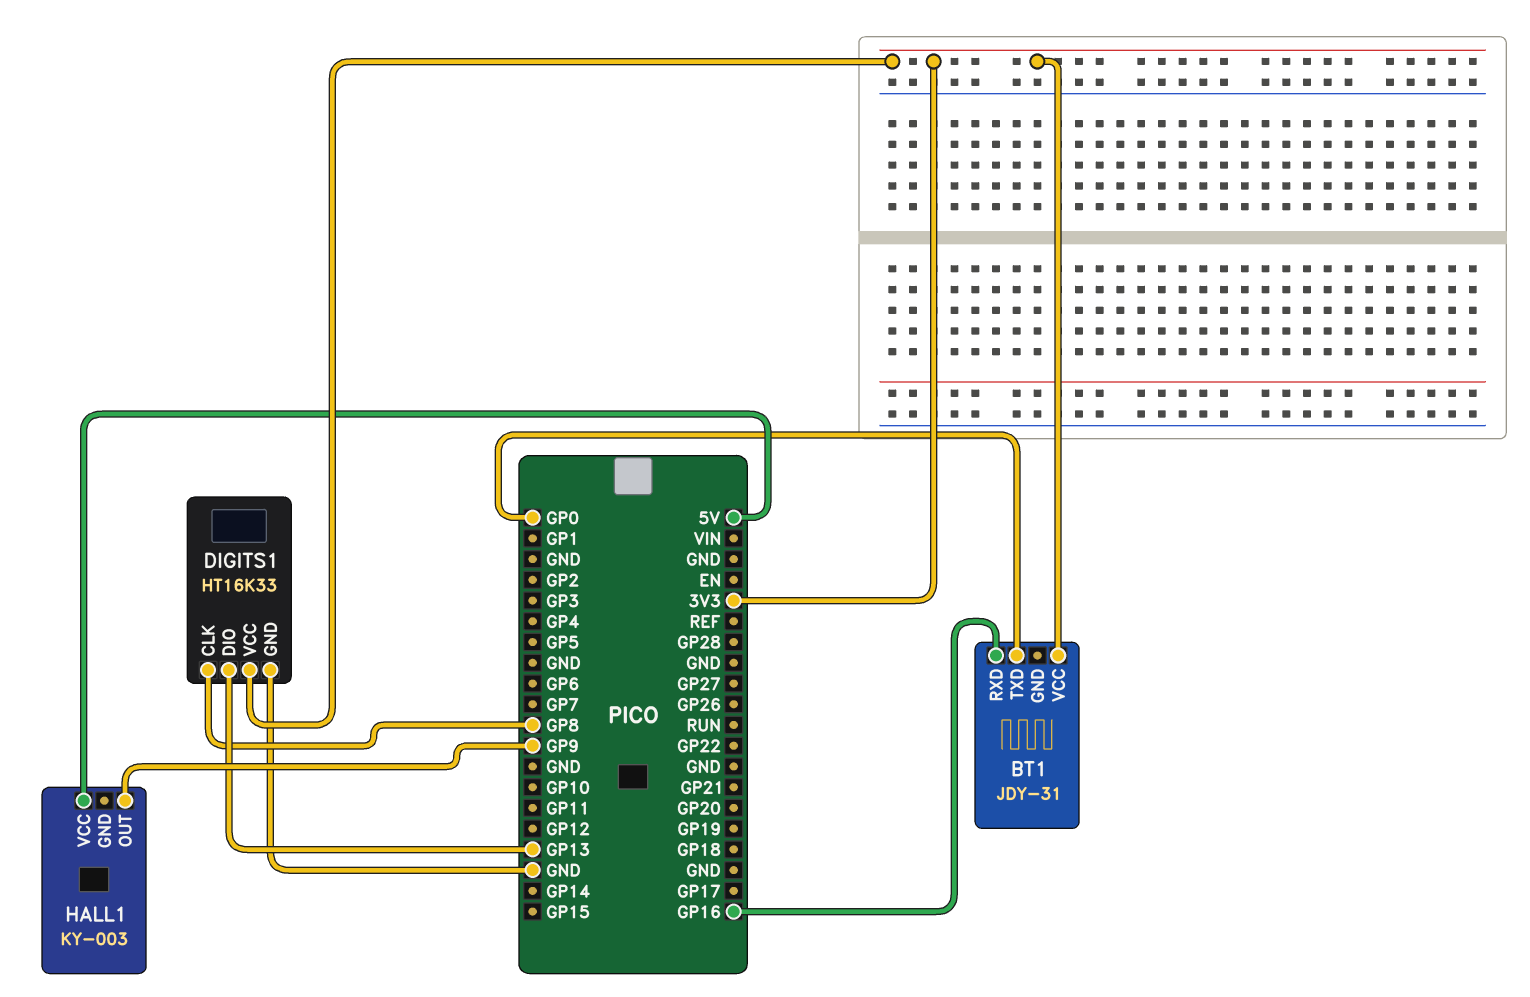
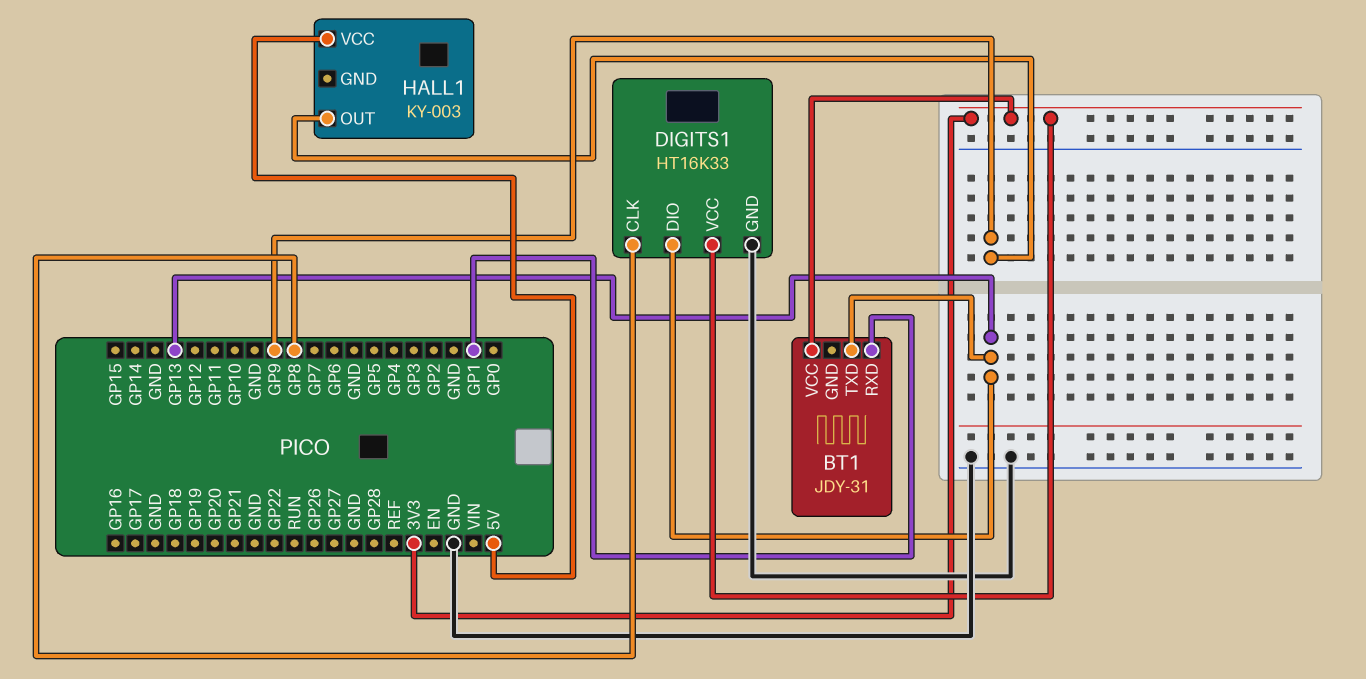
BT1 pin RXD: GP16 -> GP1
BT1 pin TXD: GP0 -> GP13

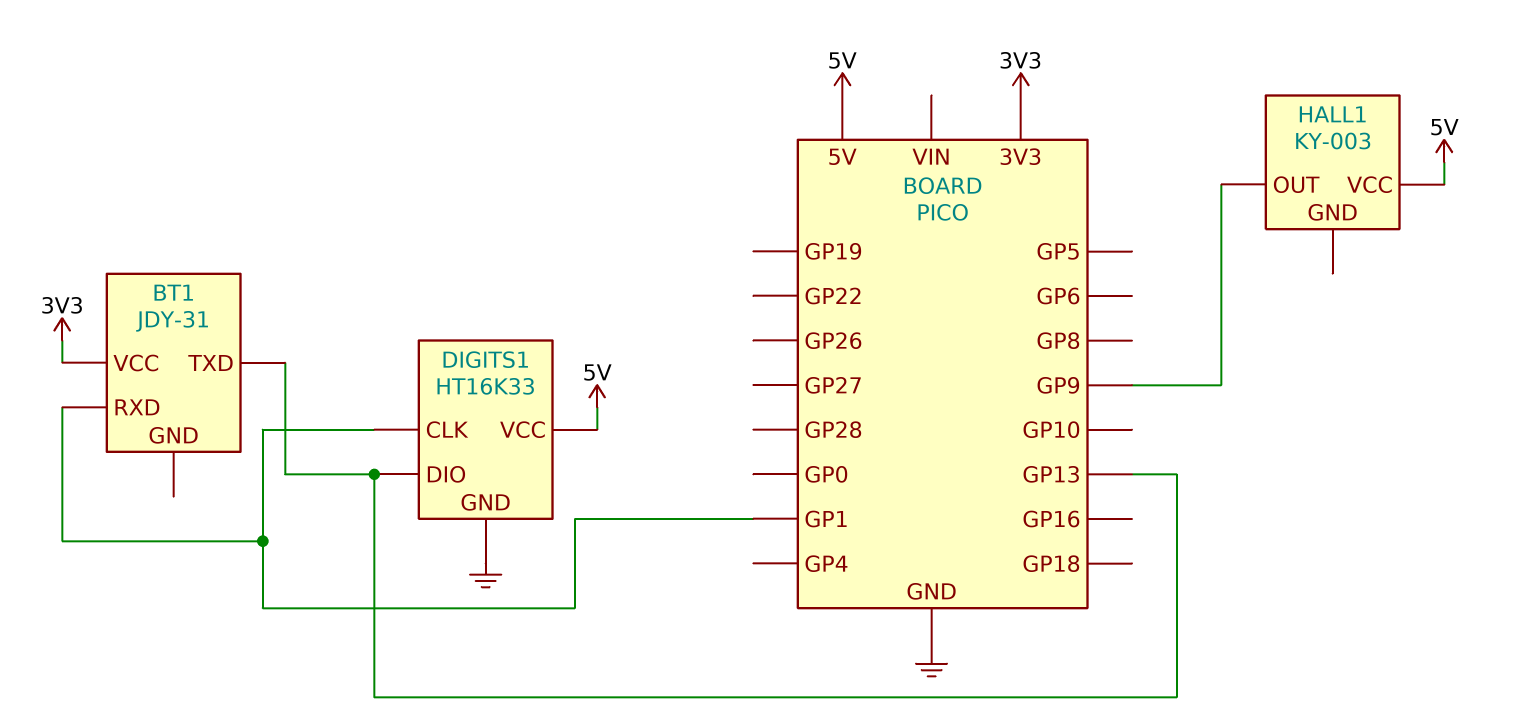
DIGITS1 pin CLK: GP8 -> GP1
DIGITS1 pin VCC: 3V3 -> 5V

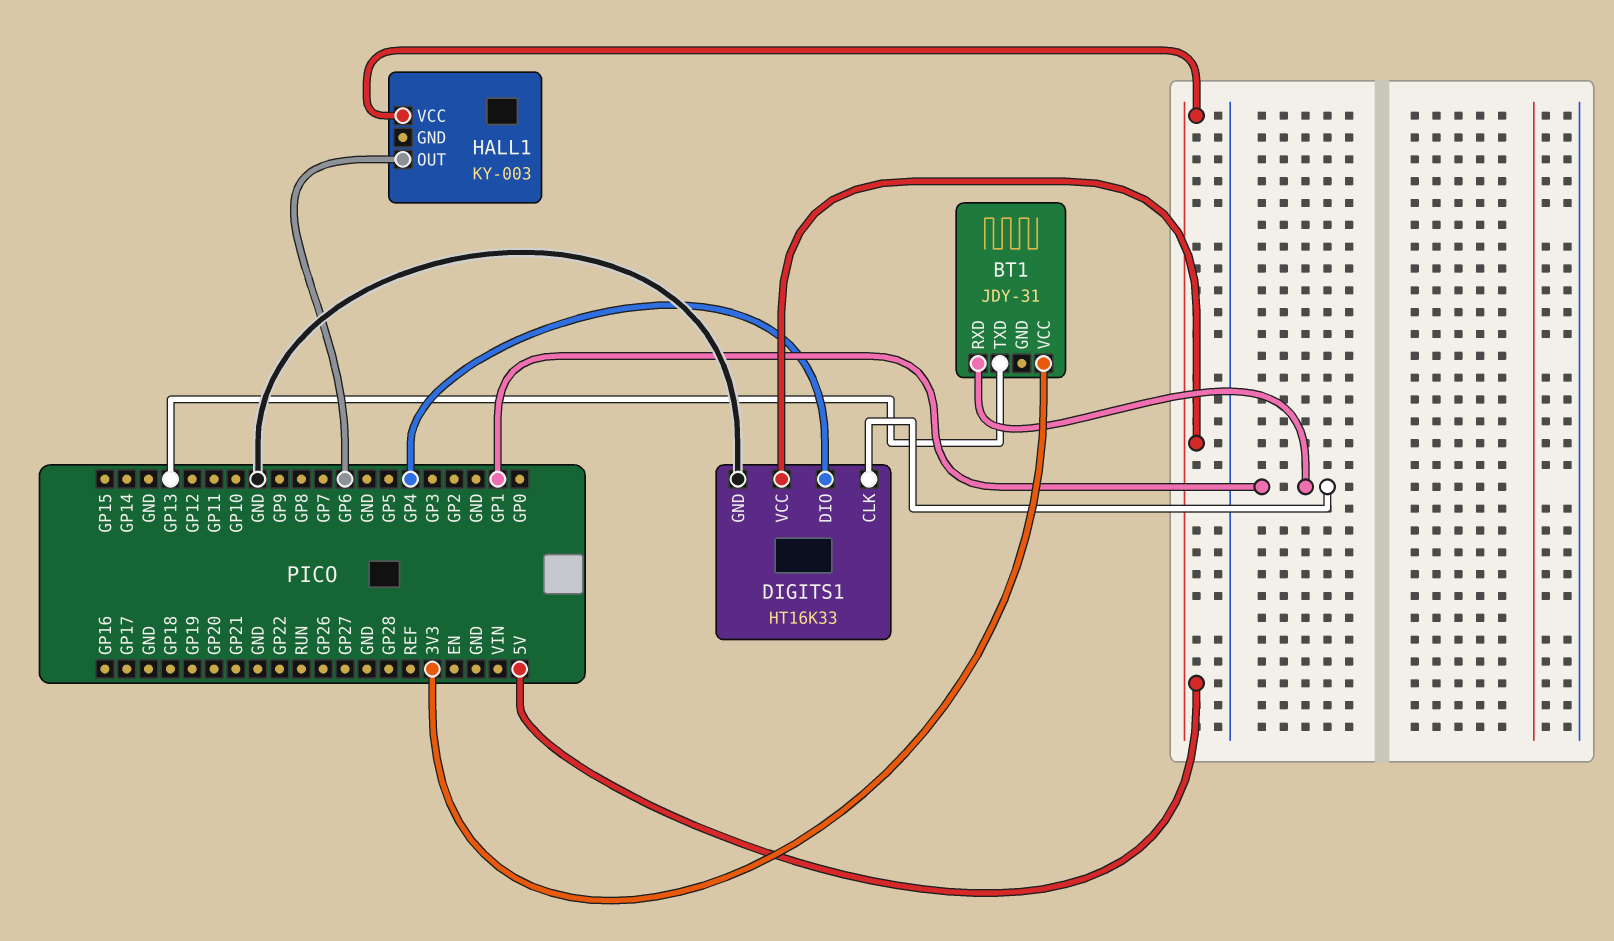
DIGITS1 pin DIO: GP13 -> GP4
HALL1 pin OUT: GP9 -> GP6

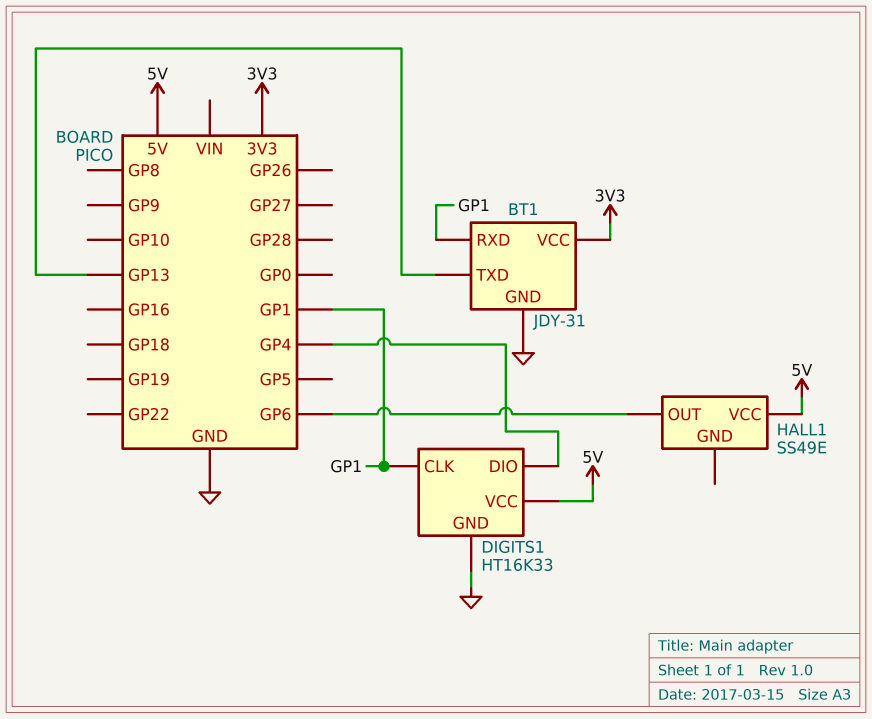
BT1 pin GND: none -> GND
HALL1: KY-003 -> SS49E

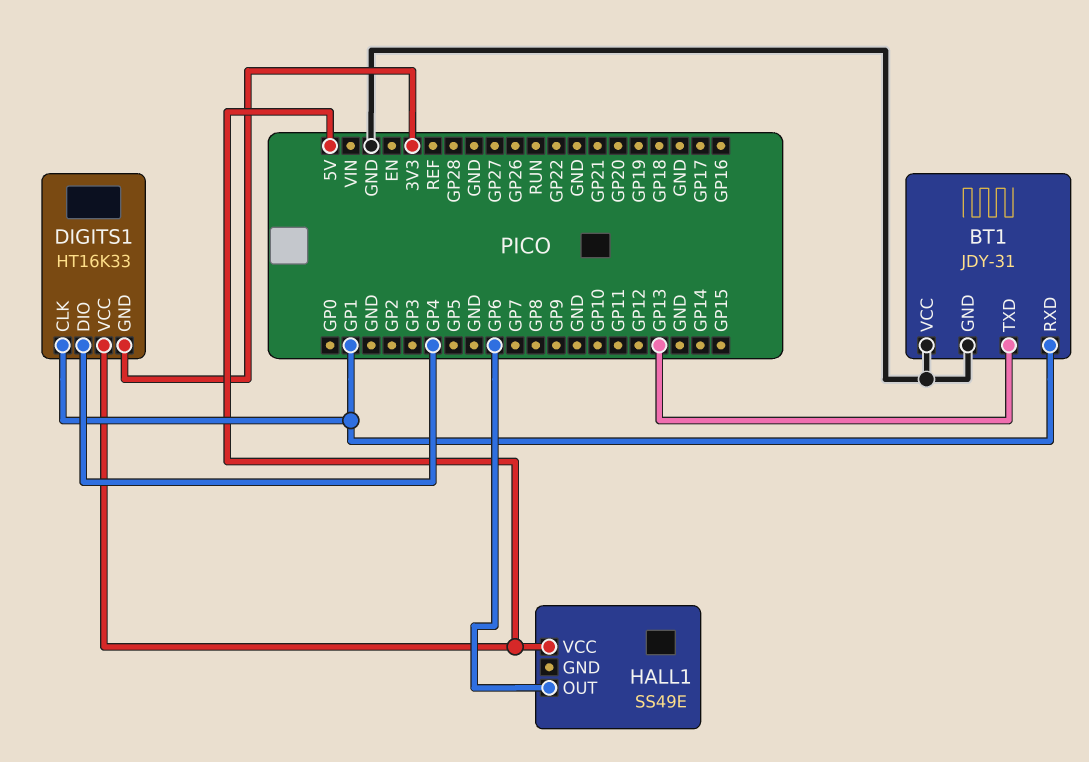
BT1 pin VCC: 3V3 -> GND
DIGITS1 pin GND: GND -> 3V3

